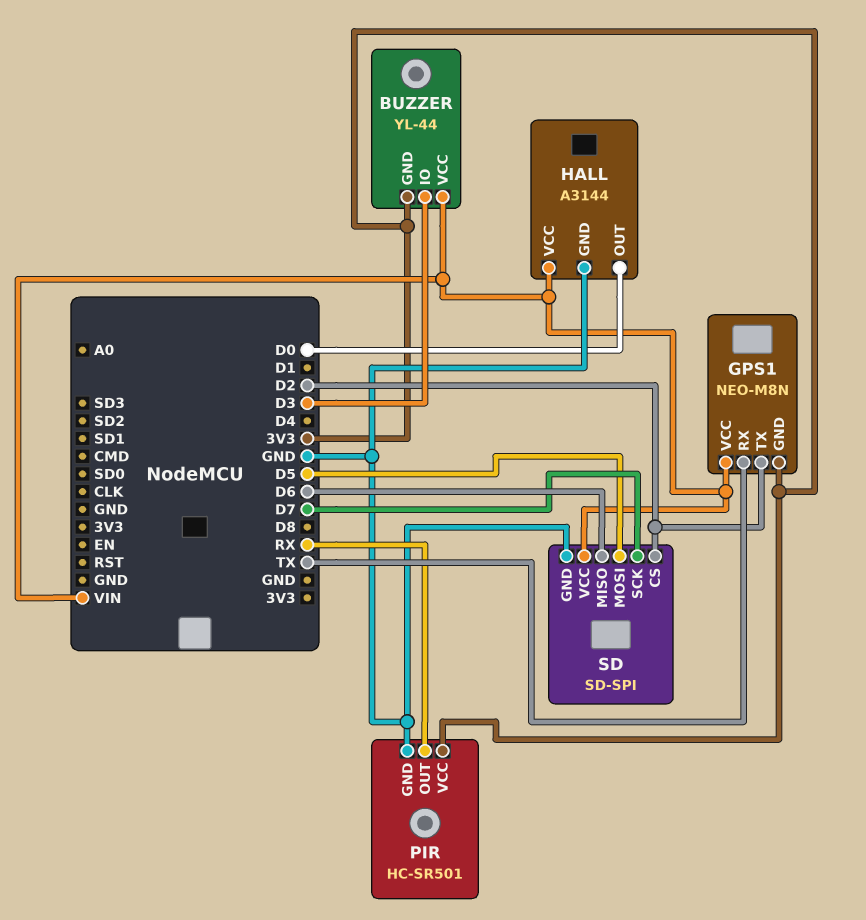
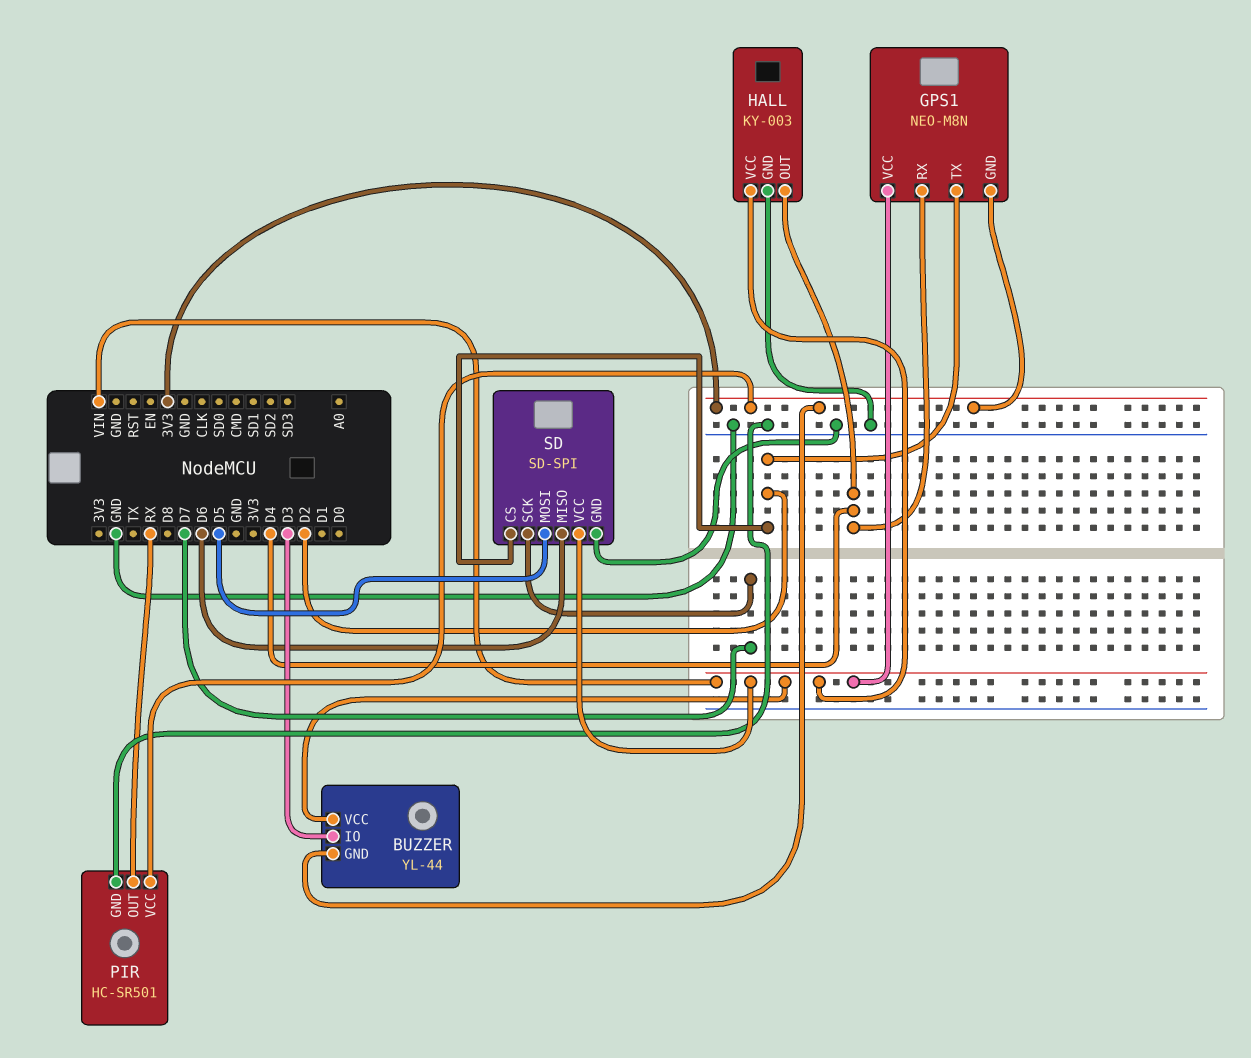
GPS1 pin RX: TX -> D4
HALL: A3144 -> KY-003
HALL pin OUT: D0 -> D4

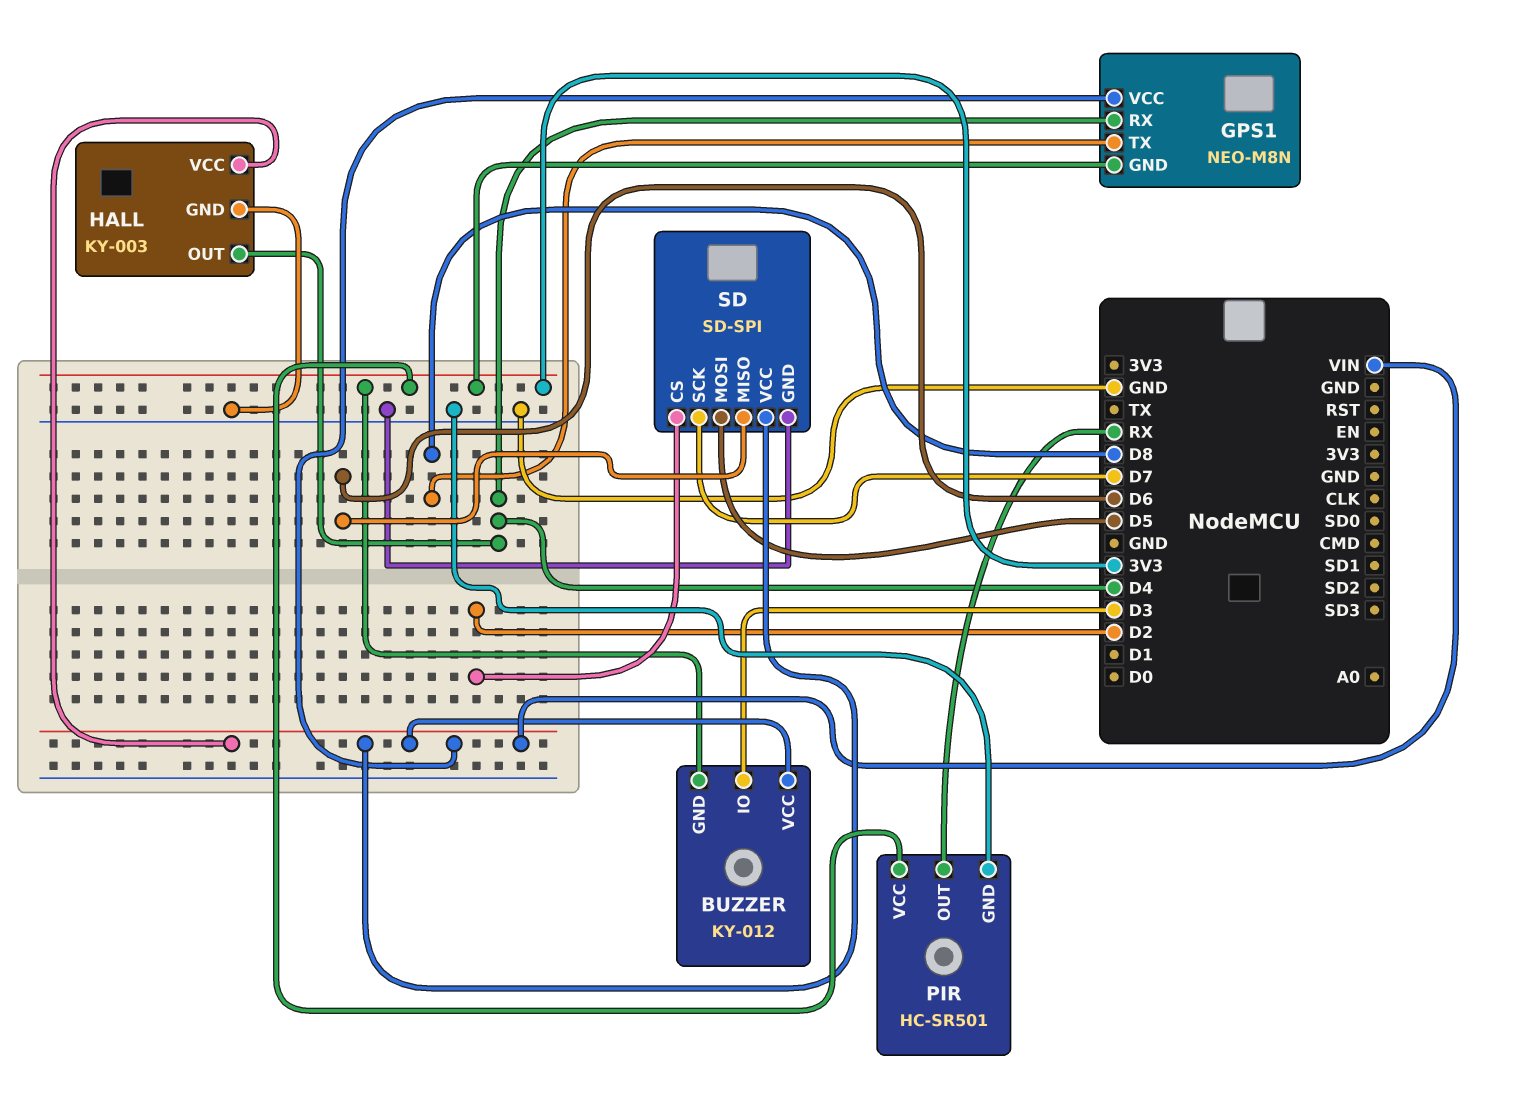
BUZZER: YL-44 -> KY-012
GPS1 pin TX: D2 -> D8

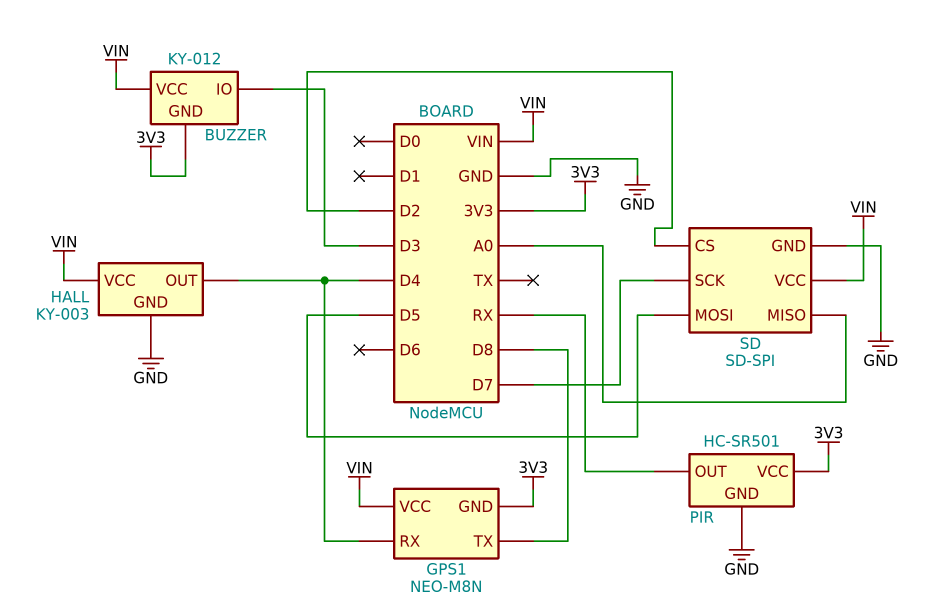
SD pin MISO: D6 -> A0

